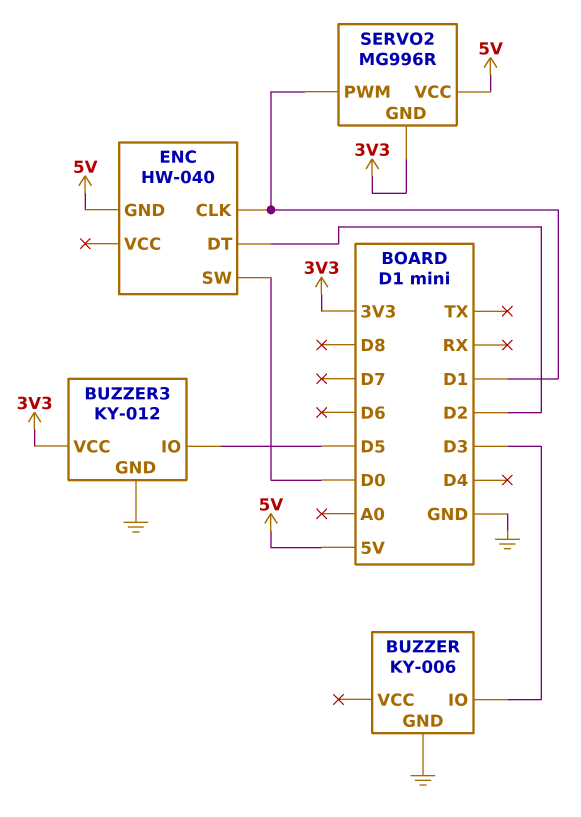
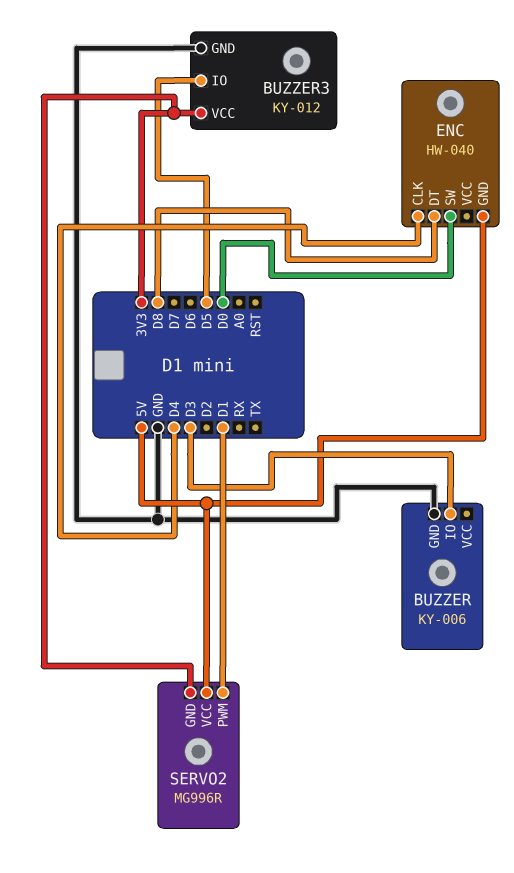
ENC pin CLK: D1 -> D4
ENC pin DT: D2 -> D8

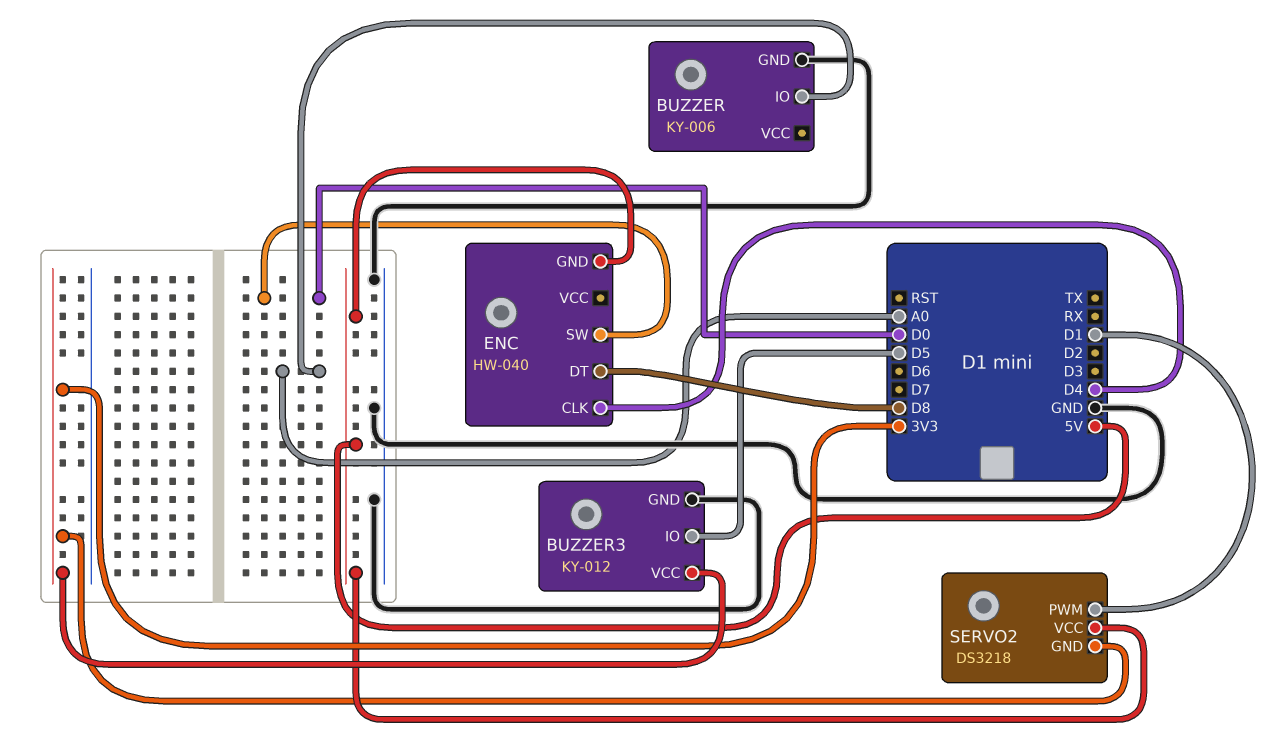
BUZZER pin IO: D3 -> A0
SERVO2: MG996R -> DS3218

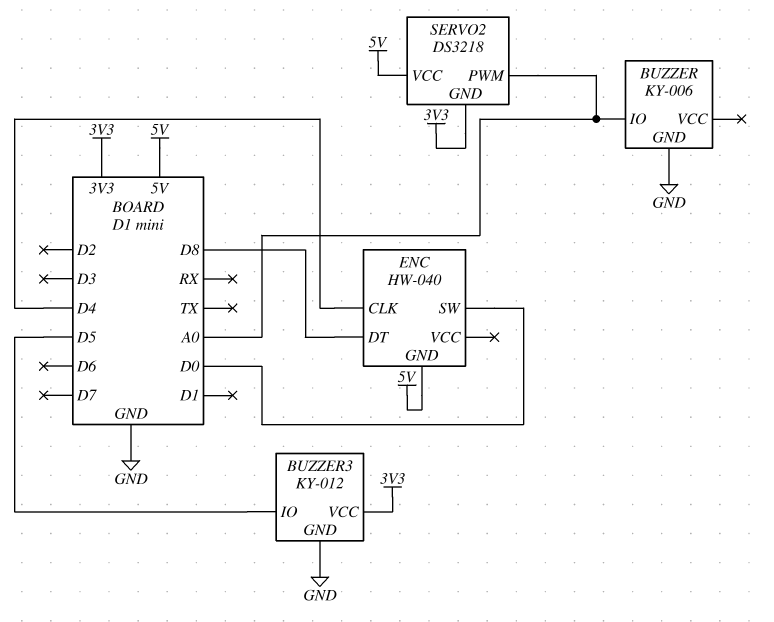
SERVO2 pin PWM: D1 -> A0

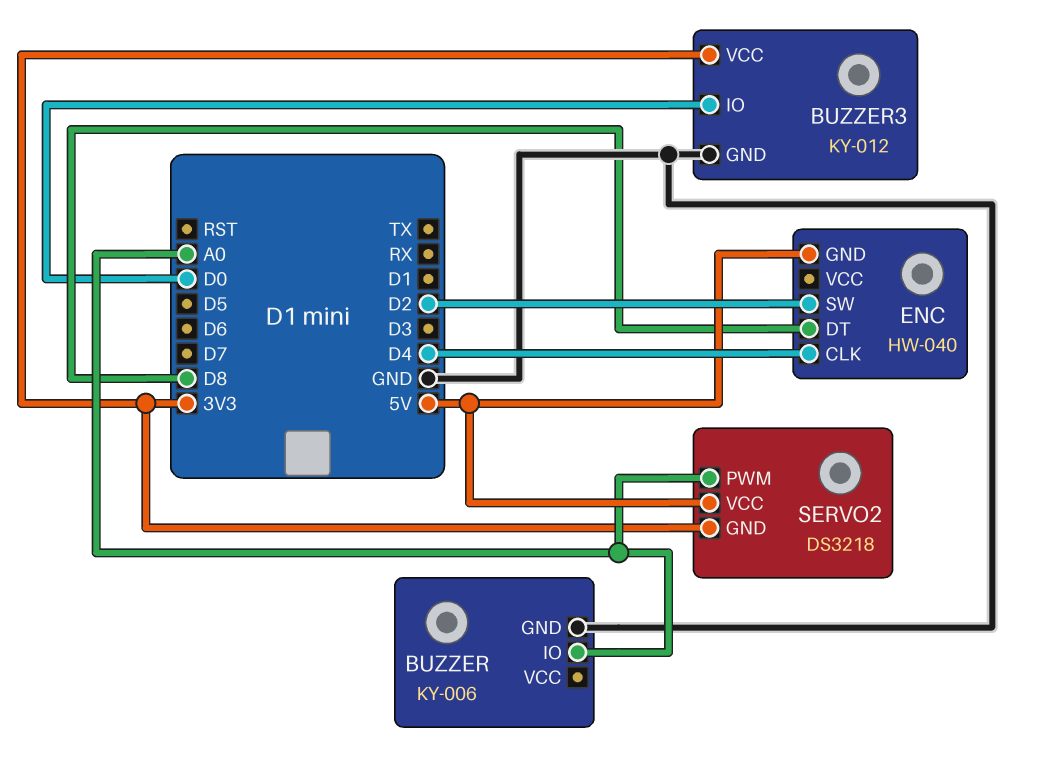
BUZZER3 pin IO: D5 -> D0
ENC pin SW: D0 -> D2

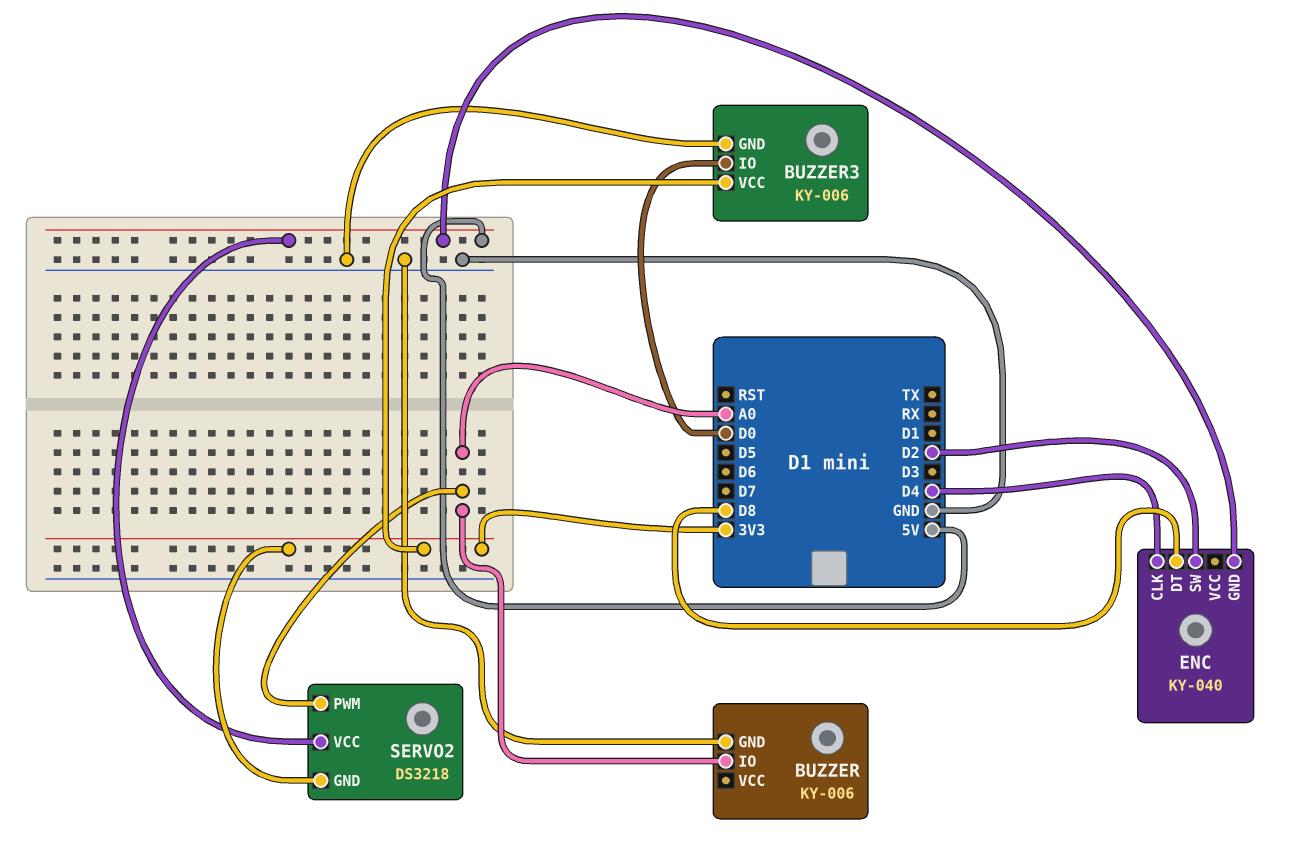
BUZZER3: KY-012 -> KY-006
ENC: HW-040 -> KY-040

